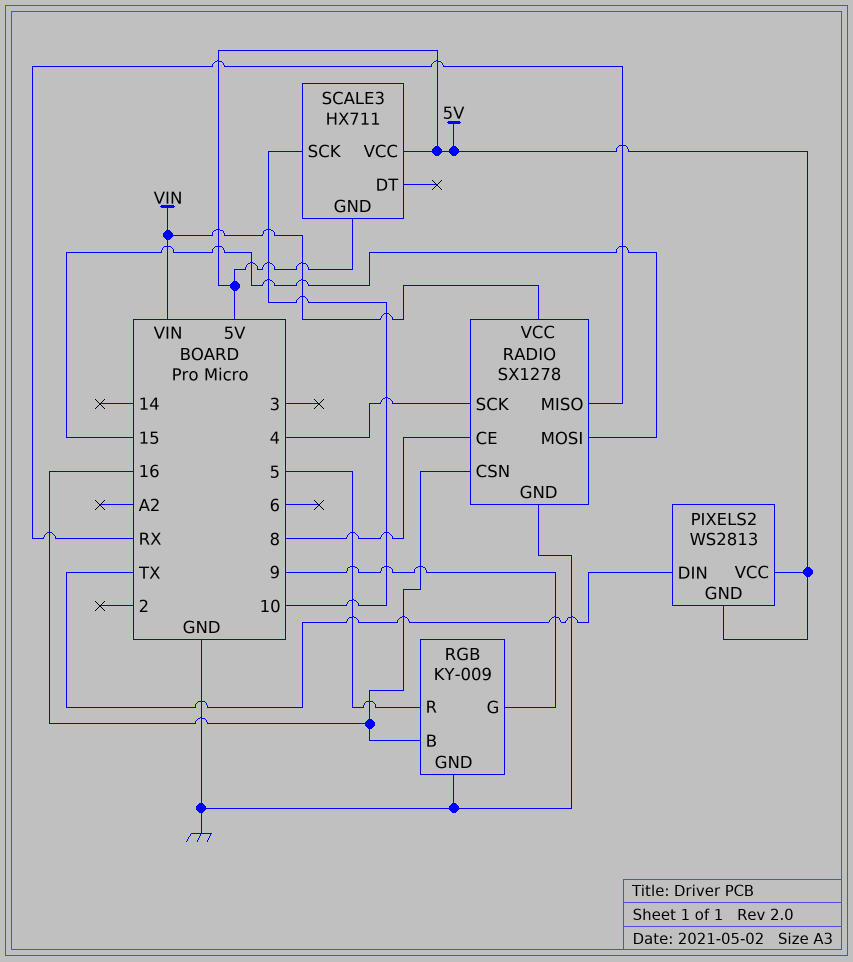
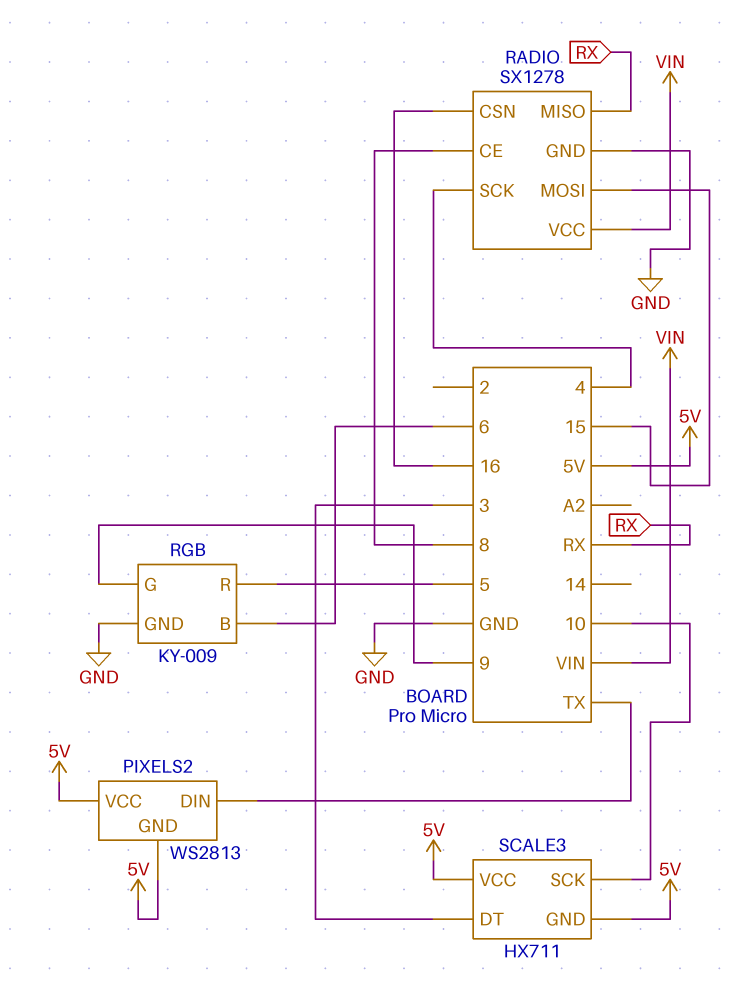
RGB pin B: 16 -> 6
SCALE3 pin DT: none -> 3

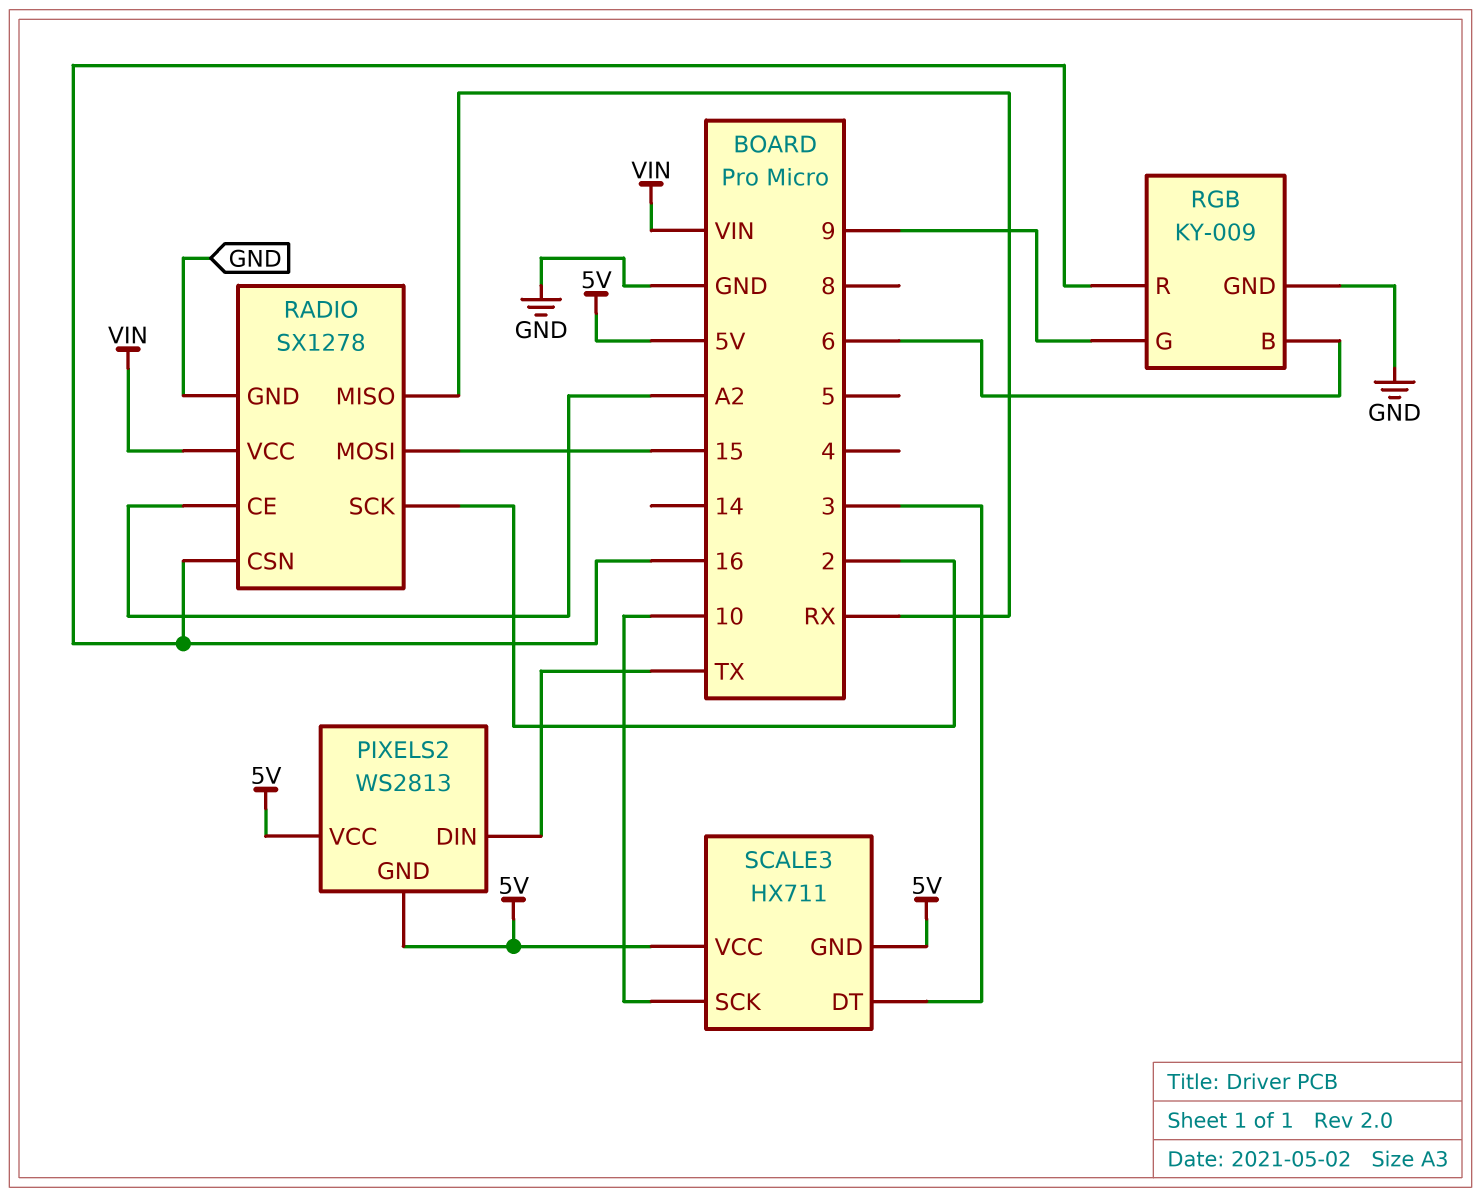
RADIO pin CE: 8 -> A2
RADIO pin SCK: 4 -> 2
RGB pin R: 5 -> 16

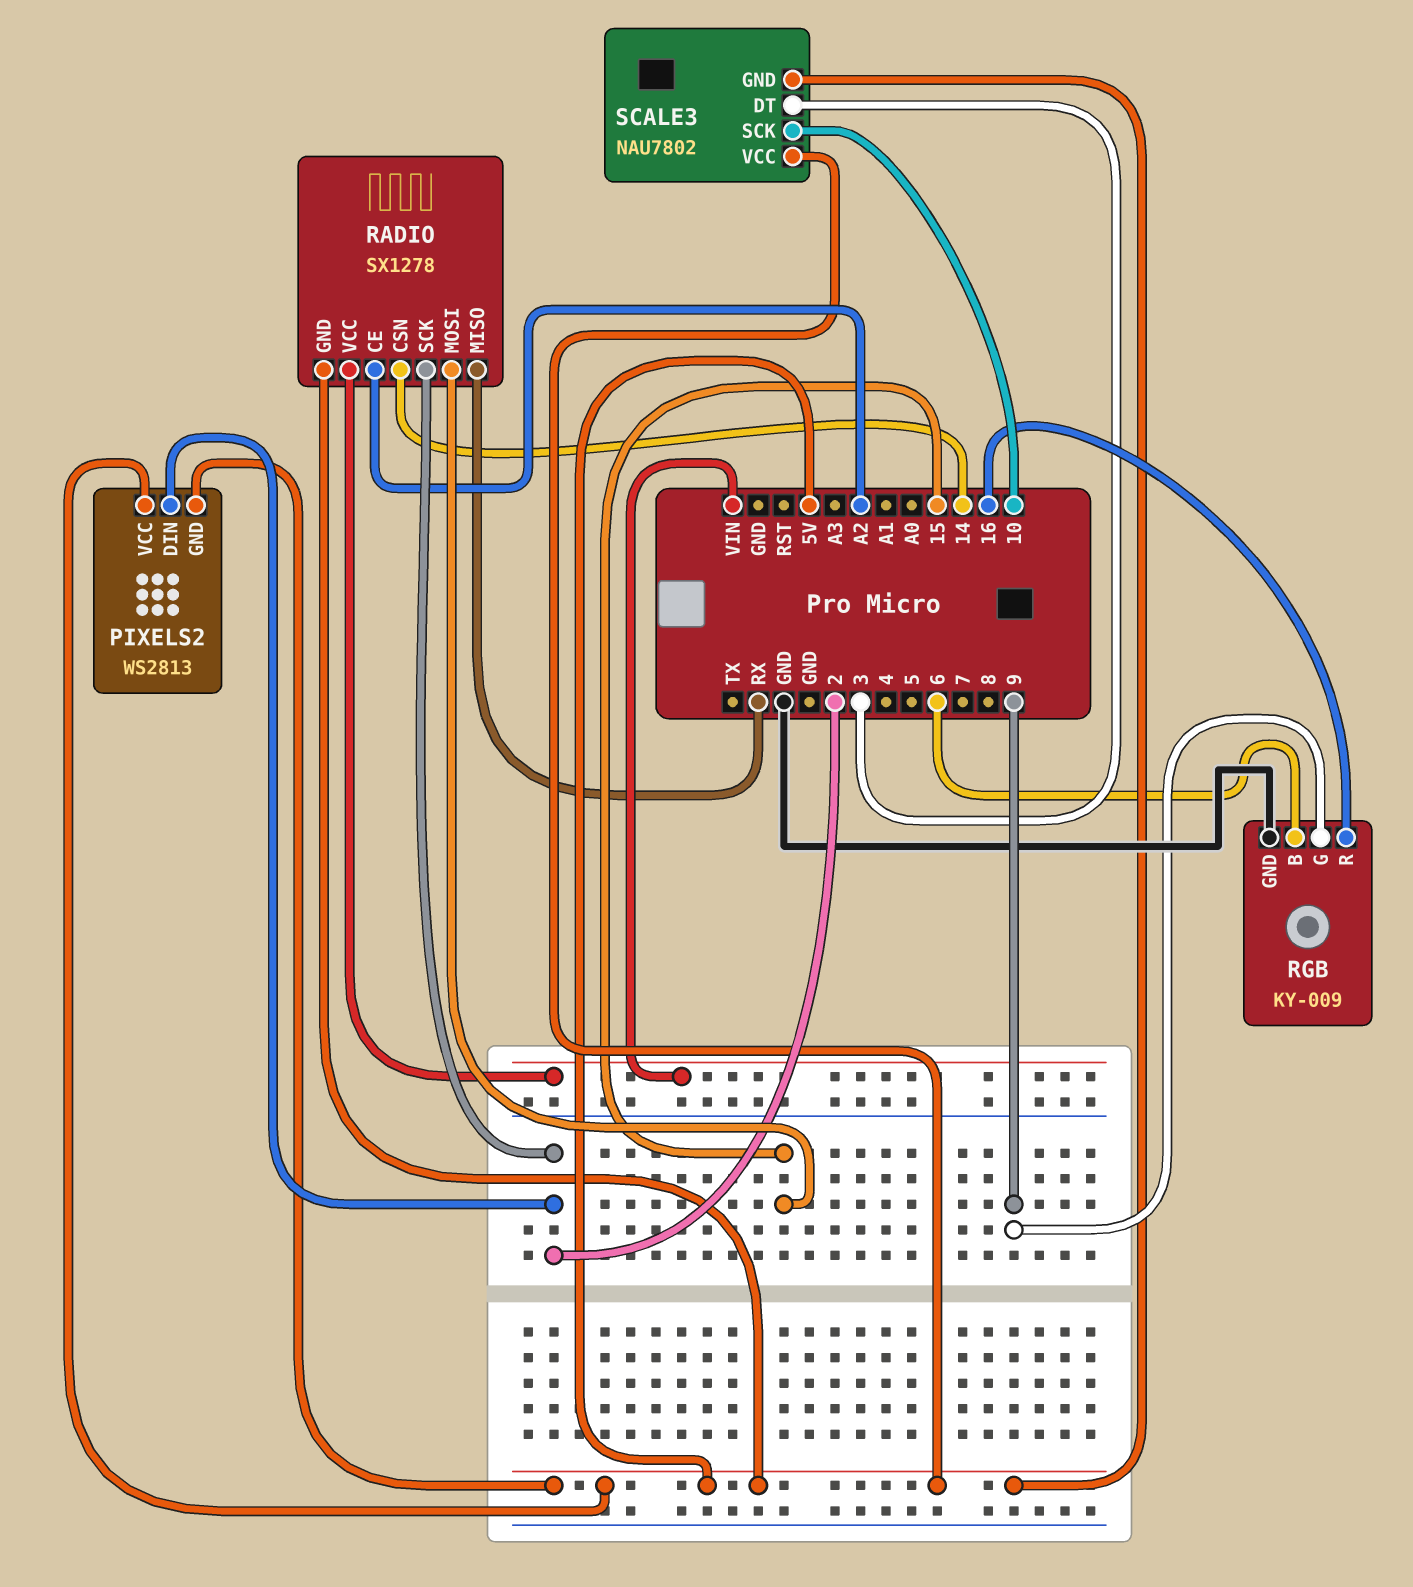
PIXELS2 pin DIN: TX -> 2
RADIO pin CSN: 16 -> 14
RADIO pin GND: GND -> 5V
SCALE3: HX711 -> NAU7802

